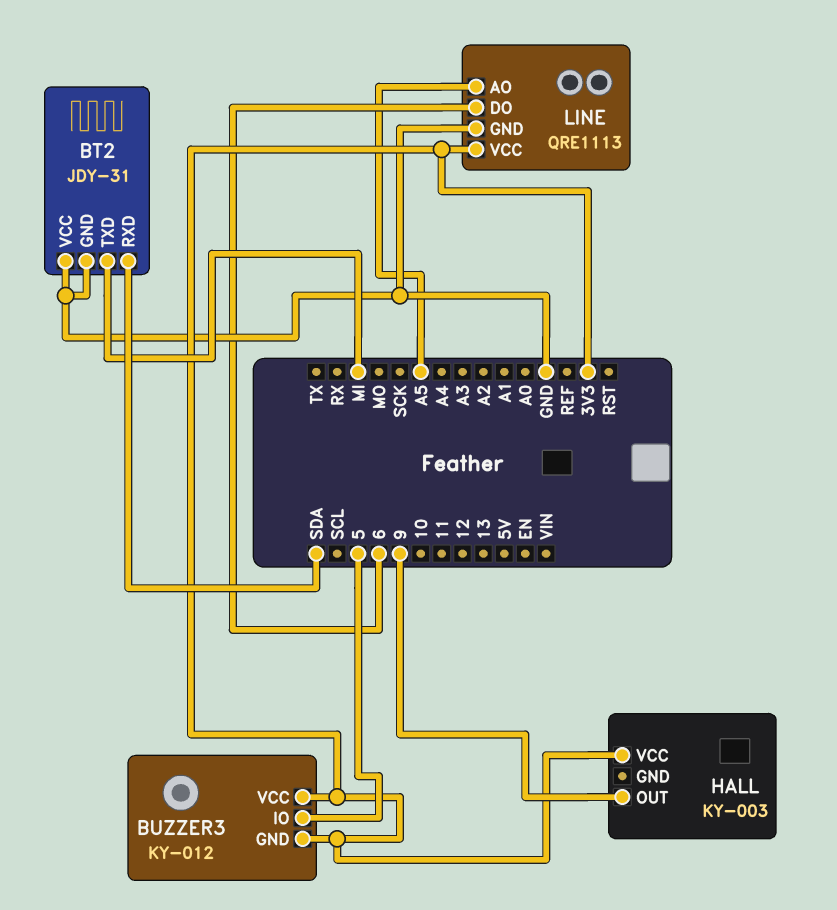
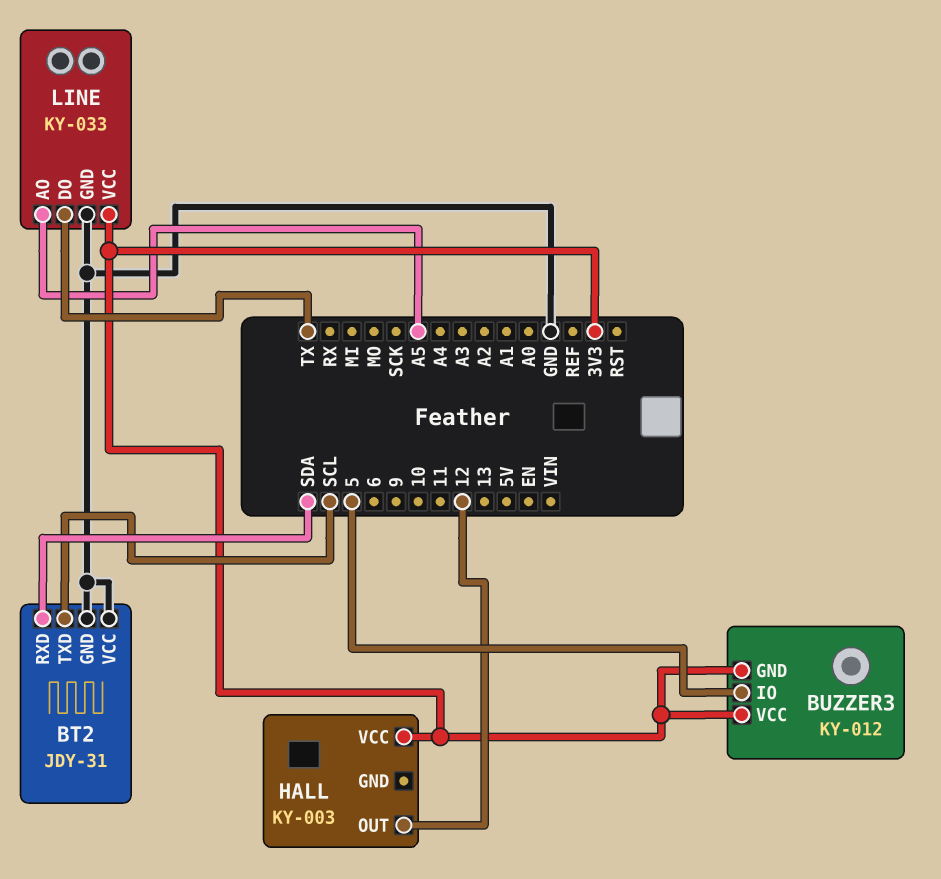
BT2 pin TXD: MI -> SCL
HALL pin OUT: 9 -> 12
LINE: QRE1113 -> KY-033
LINE pin DO: 6 -> TX

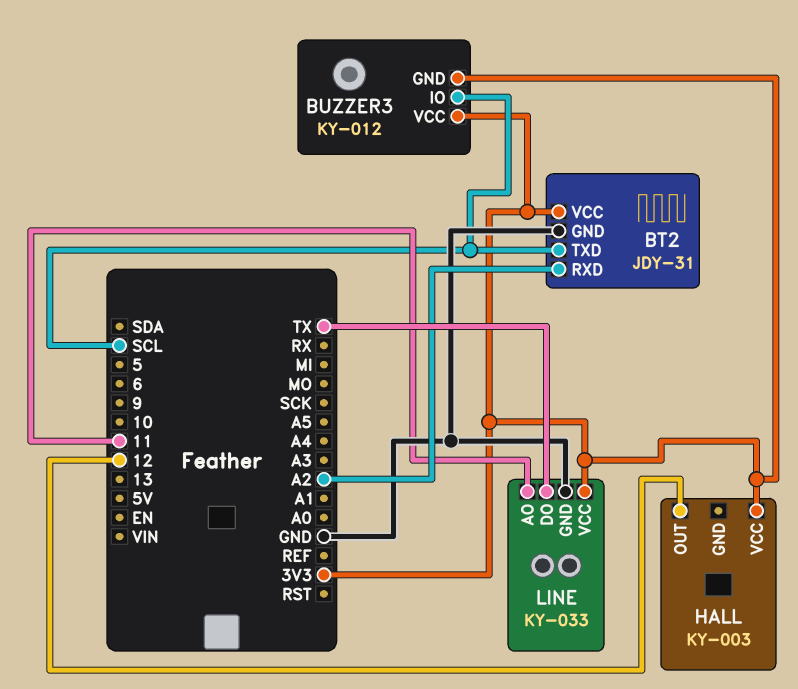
BT2 pin RXD: SDA -> A2
BT2 pin VCC: GND -> 3V3
BUZZER3 pin IO: 5 -> SCL
LINE pin AO: A5 -> 11

